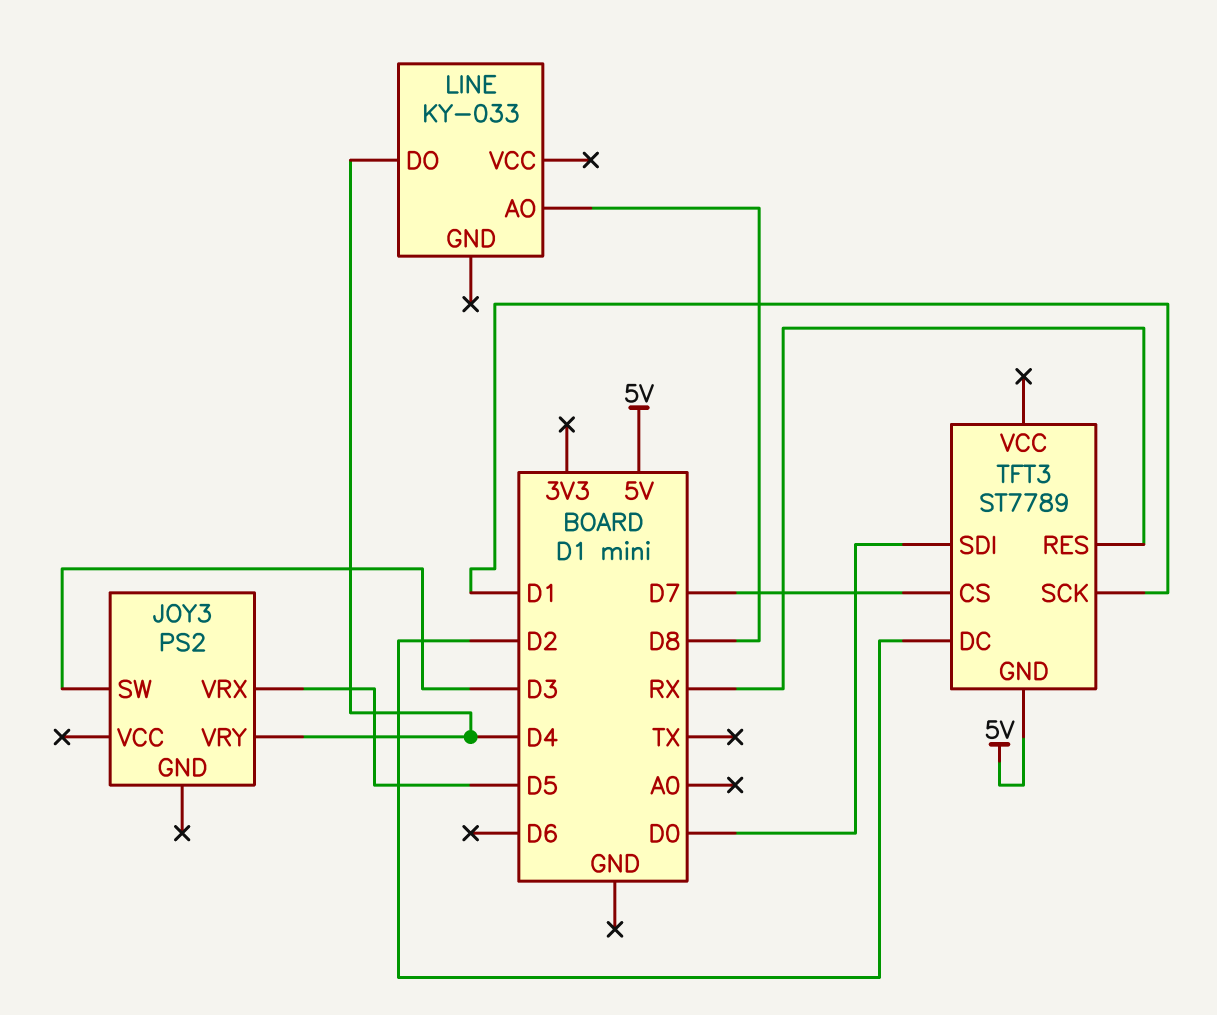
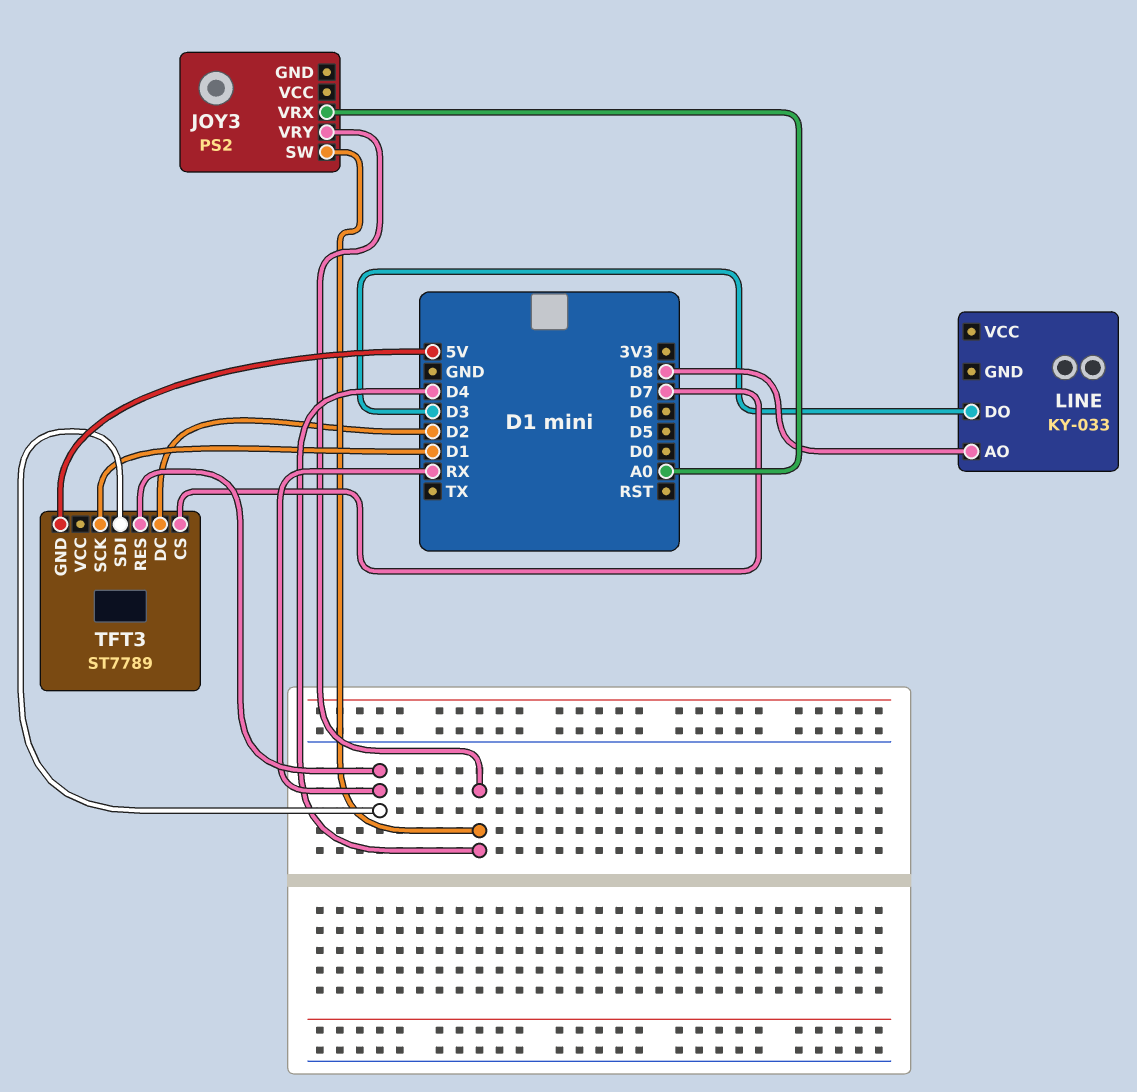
JOY3 pin SW: D3 -> D4
JOY3 pin VRX: D5 -> A0
LINE pin DO: D4 -> D3
TFT3 pin SDI: D0 -> RX

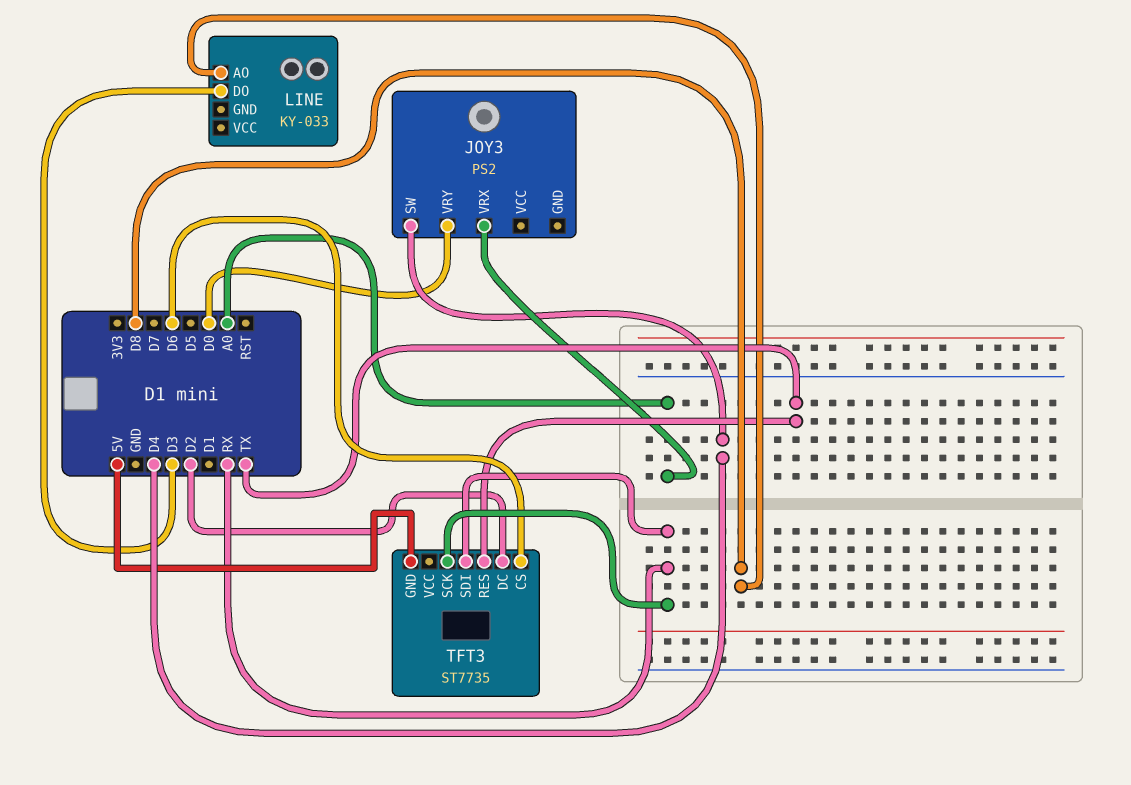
JOY3 pin VRY: D4 -> D0
TFT3: ST7789 -> ST7735
TFT3 pin CS: D7 -> D6
TFT3 pin RES: RX -> TX
TFT3 pin SCK: D1 -> RX

